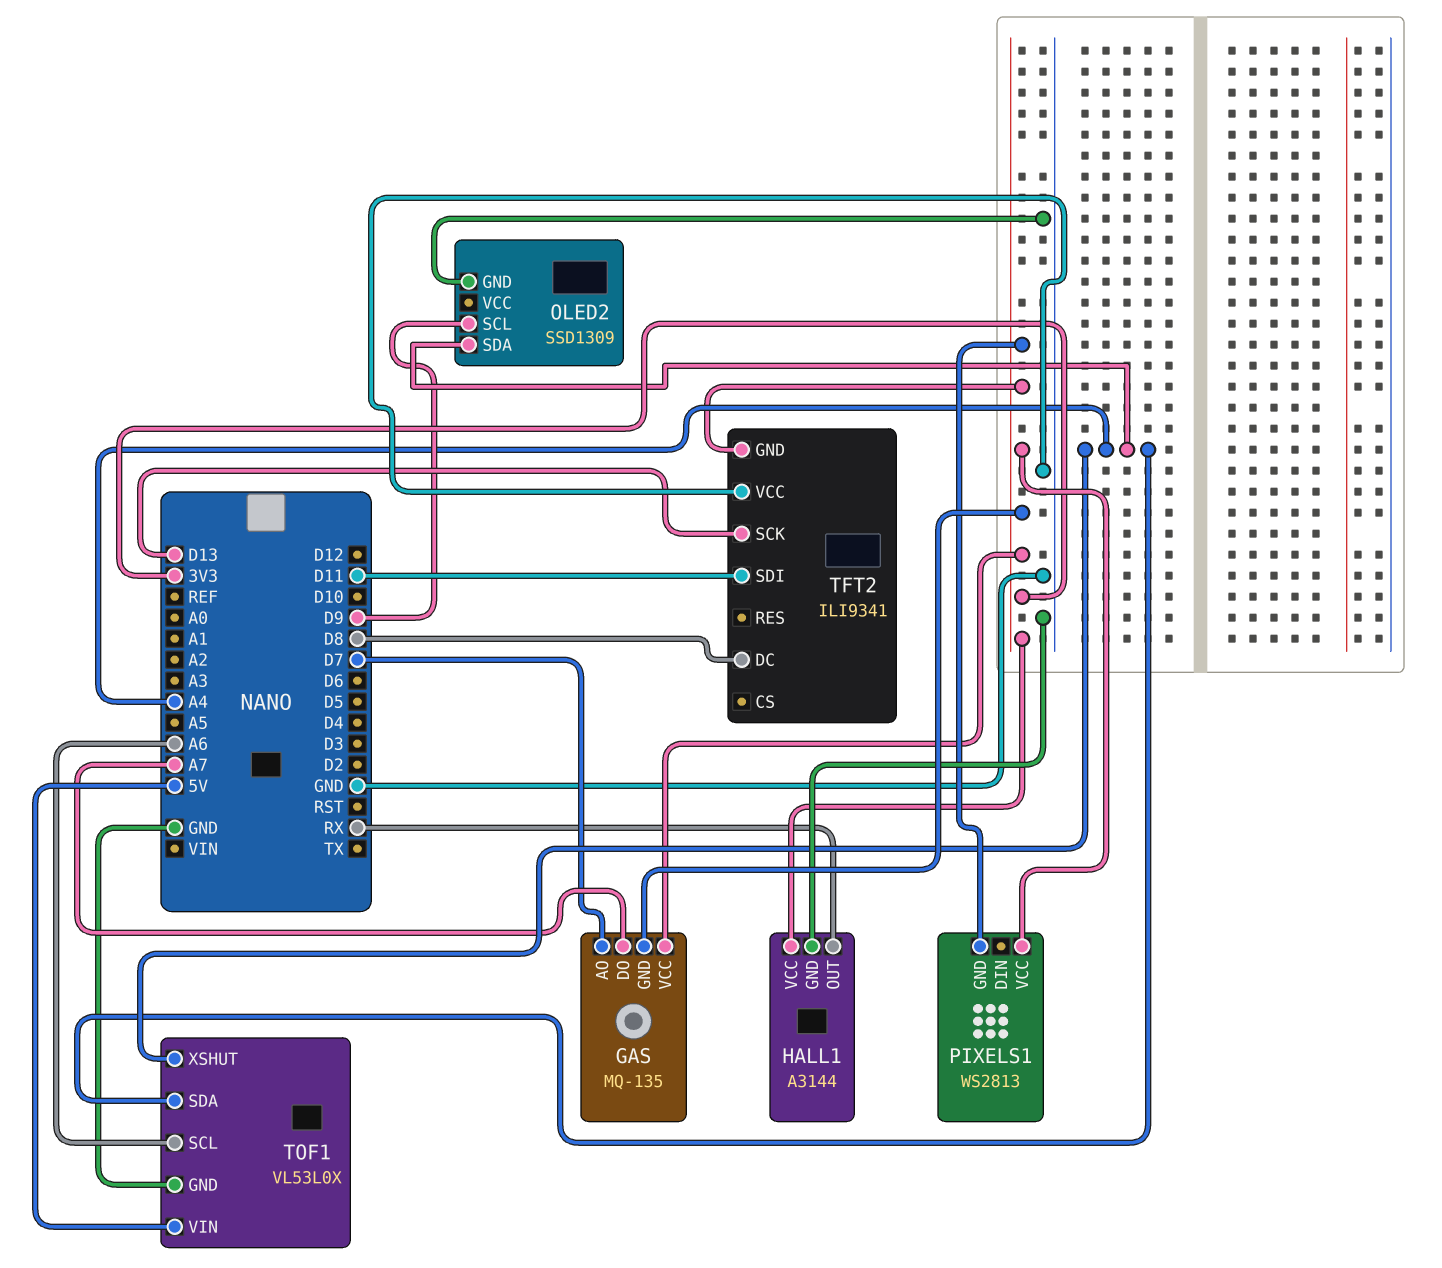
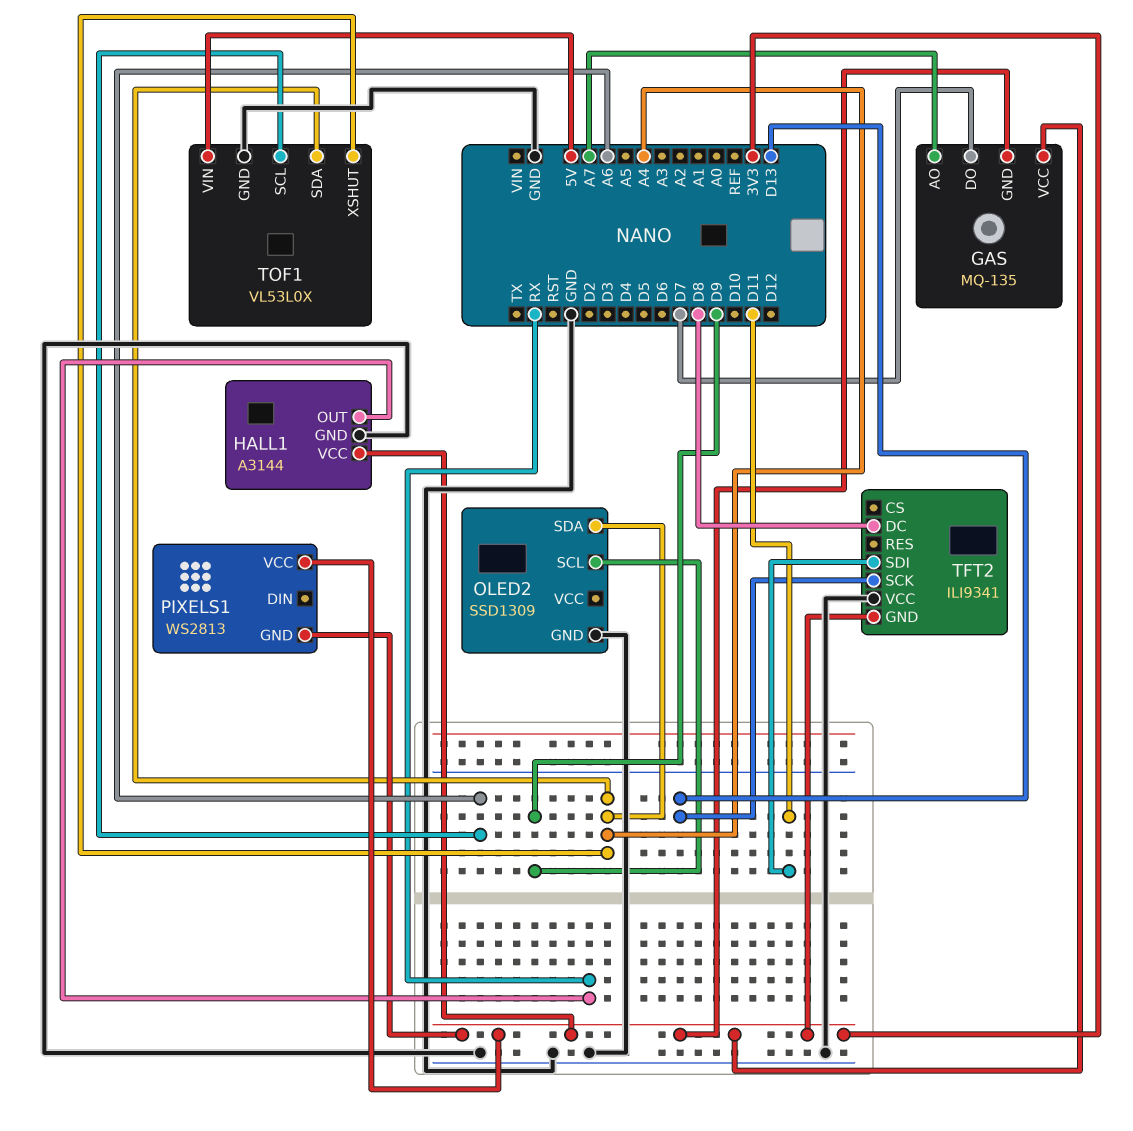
GAS pin AO: D7 -> A7
GAS pin DO: A7 -> D7

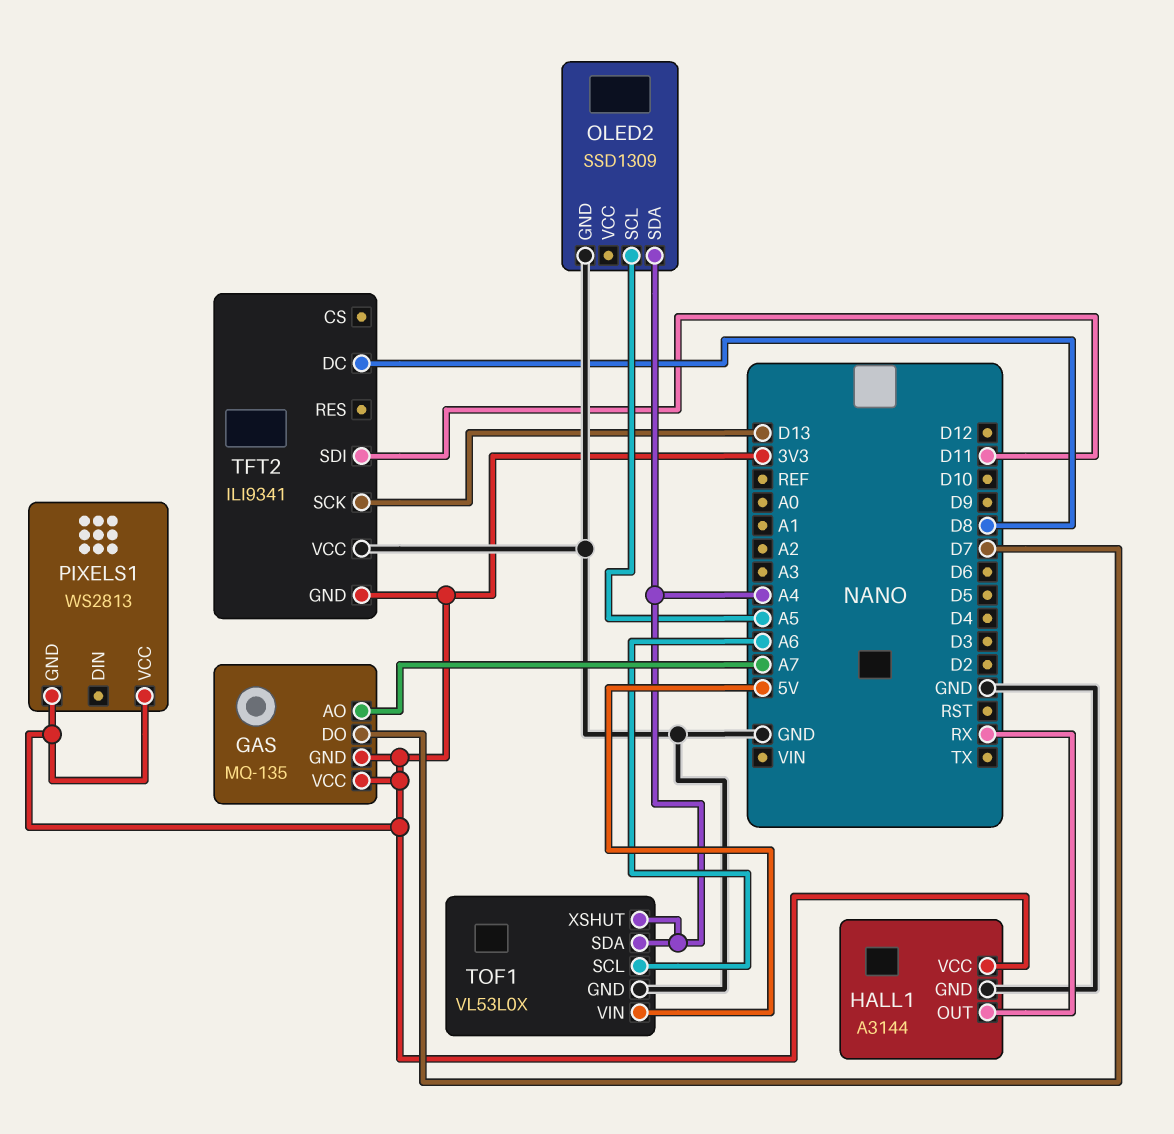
OLED2 pin SCL: D9 -> A5

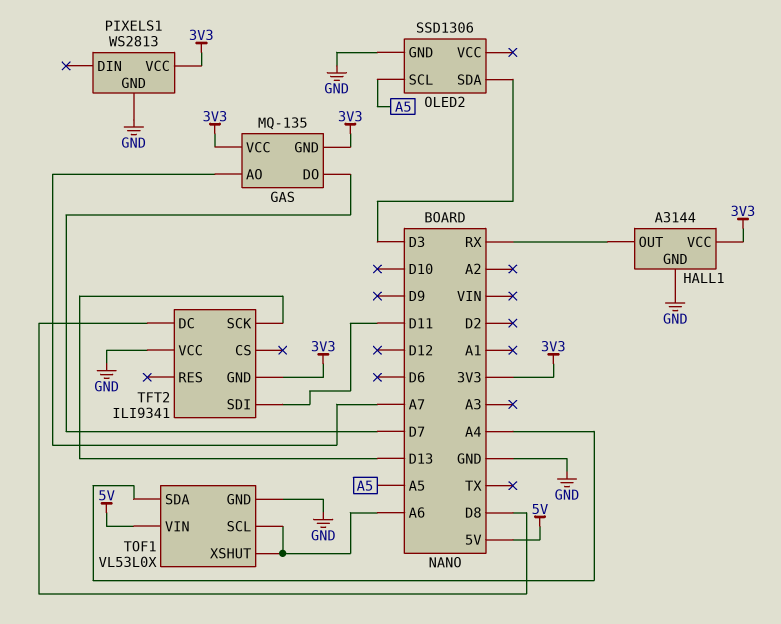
OLED2: SSD1309 -> SSD1306
OLED2 pin SDA: A4 -> D3
PIXELS1 pin GND: 3V3 -> GND
TOF1 pin XSHUT: A4 -> A6

